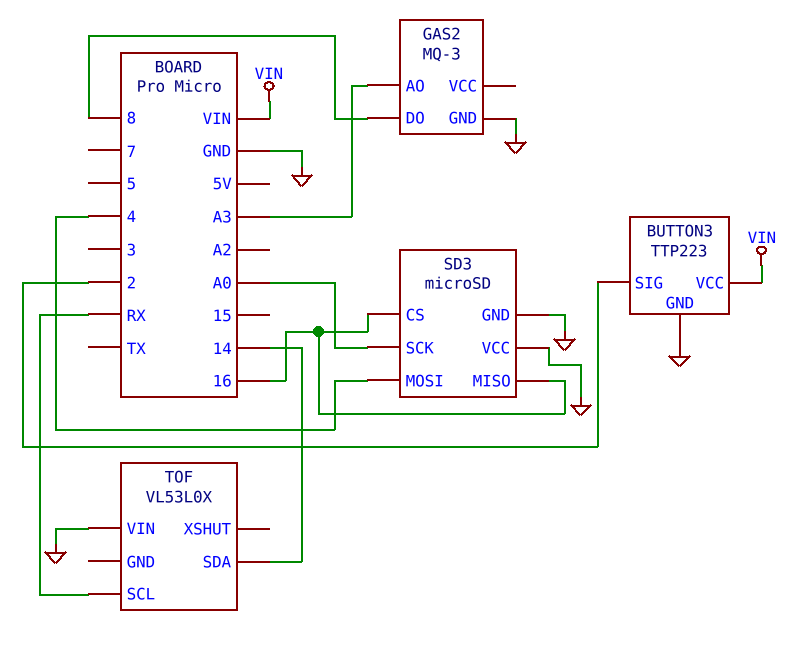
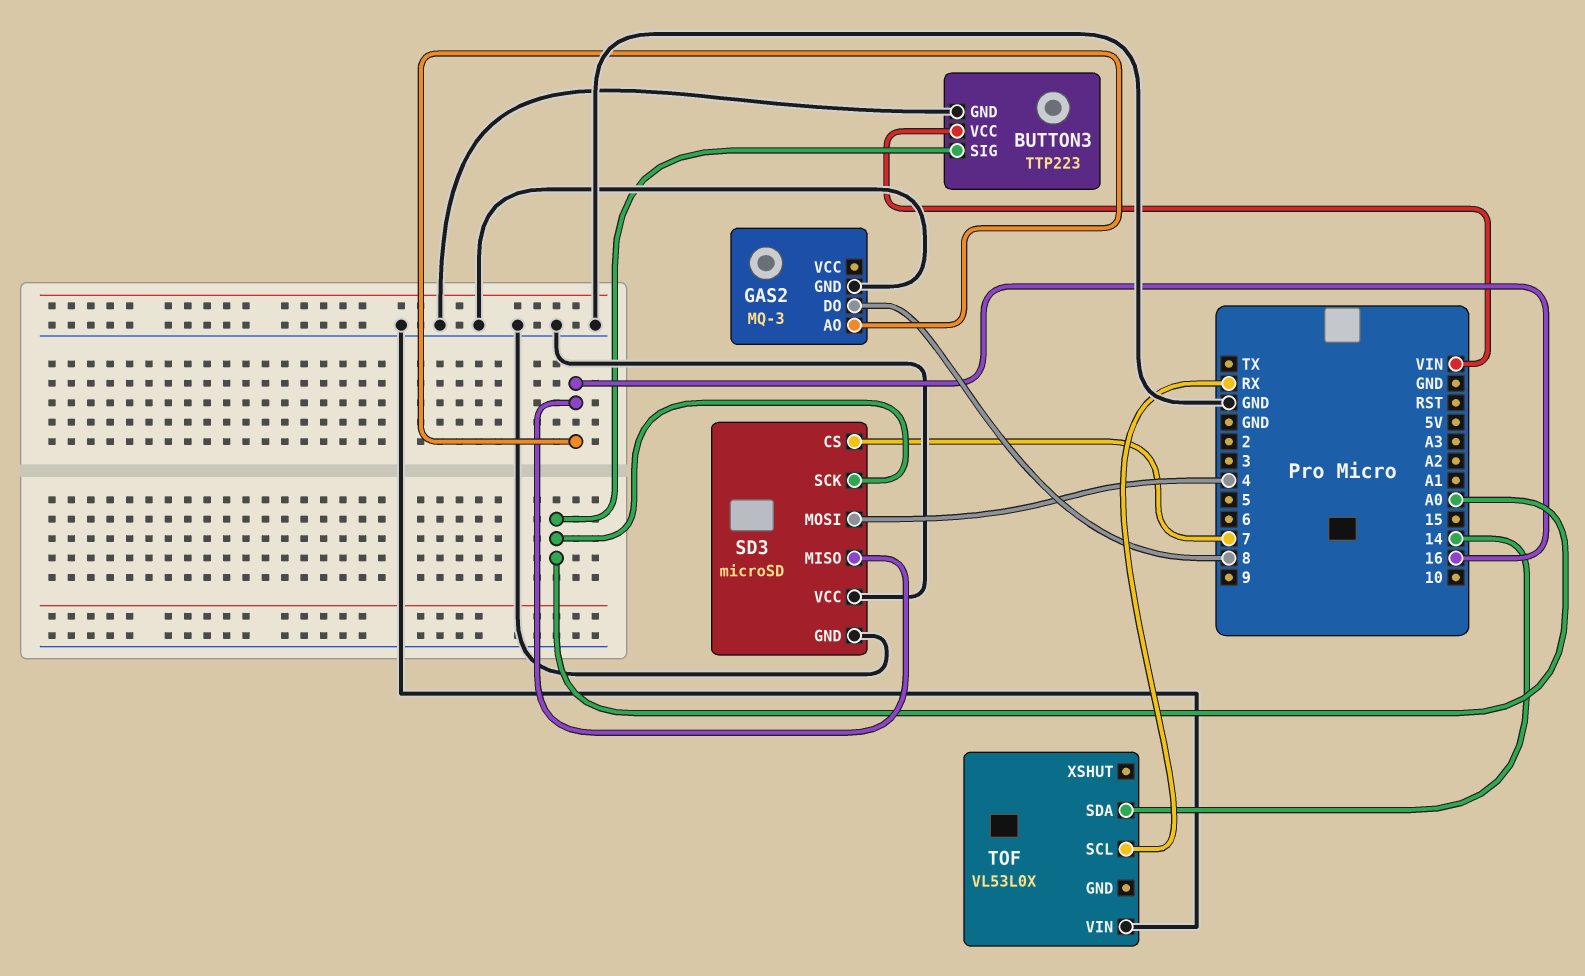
BUTTON3 pin SIG: 2 -> A0
GAS2 pin AO: A3 -> 16
SD3 pin CS: 16 -> 7

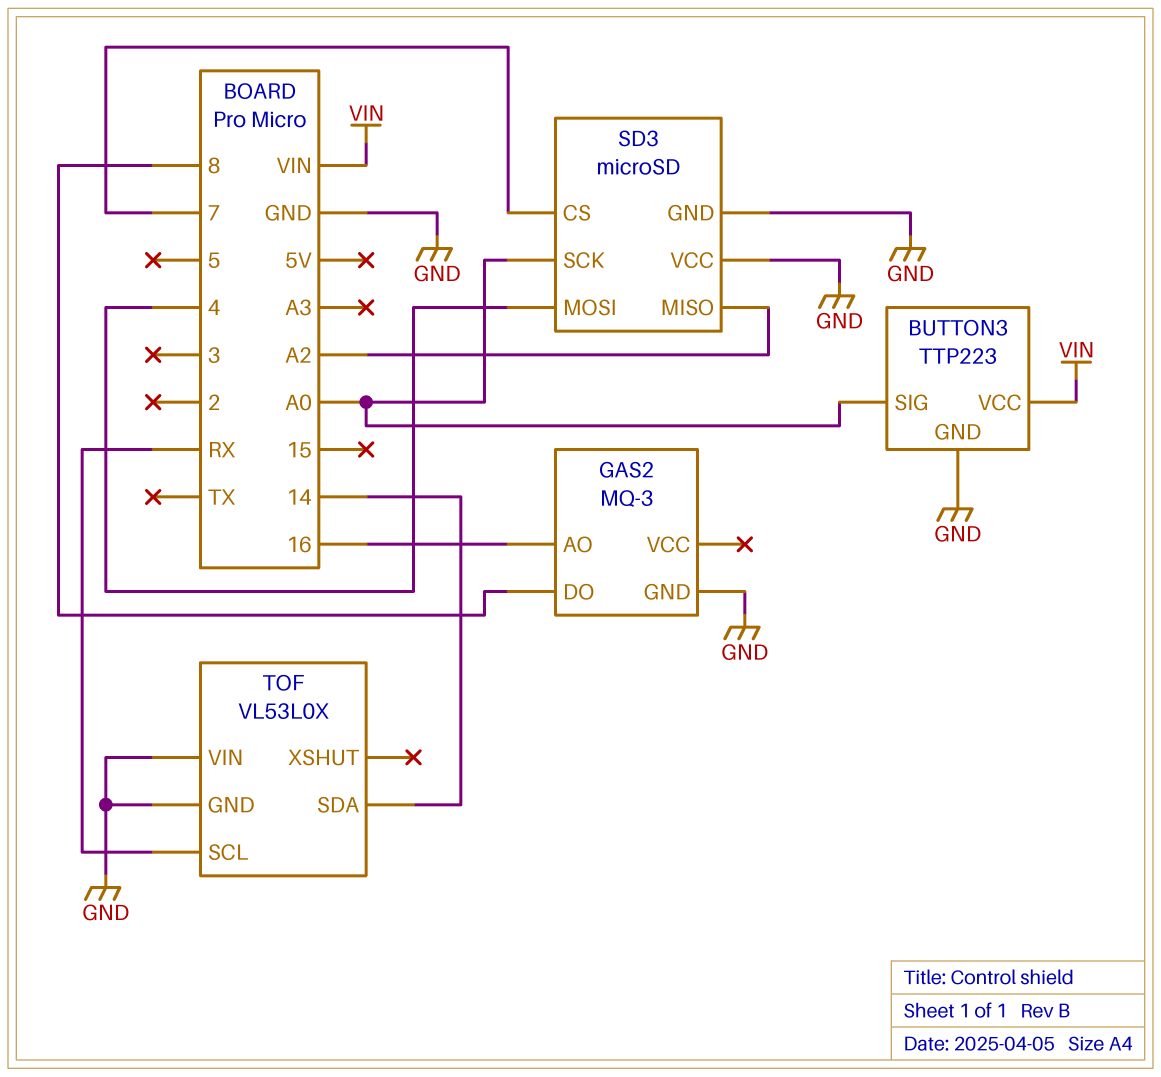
SD3 pin MISO: 16 -> A2
TOF pin GND: none -> GND

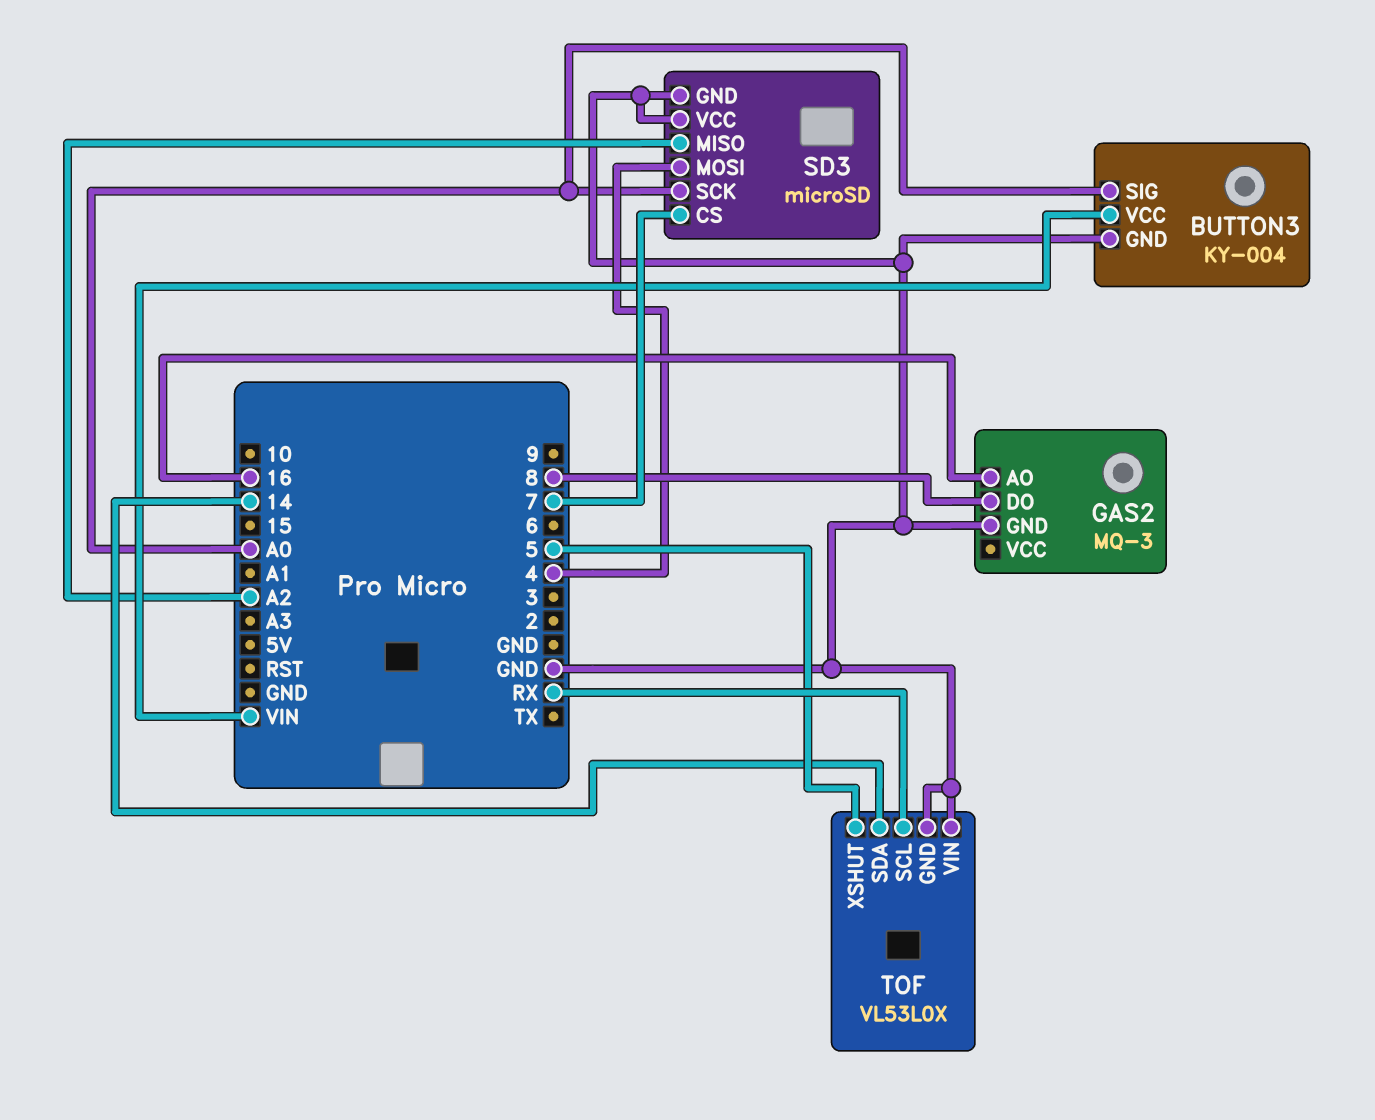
BUTTON3: TTP223 -> KY-004
TOF pin XSHUT: none -> 5

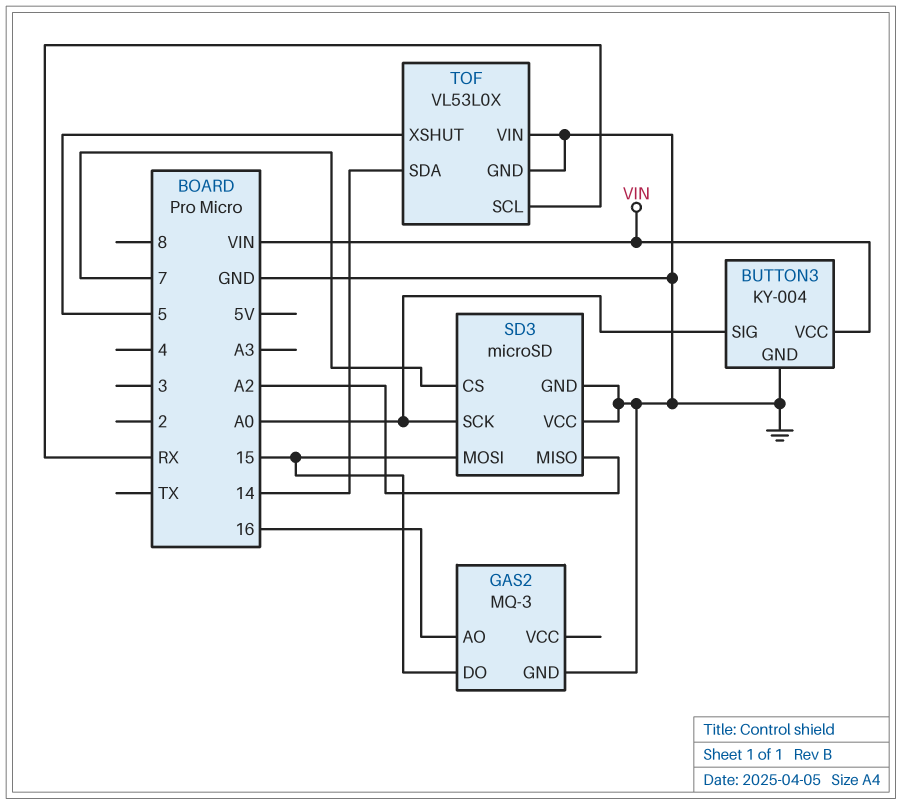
GAS2 pin DO: 8 -> 15
SD3 pin MOSI: 4 -> 15

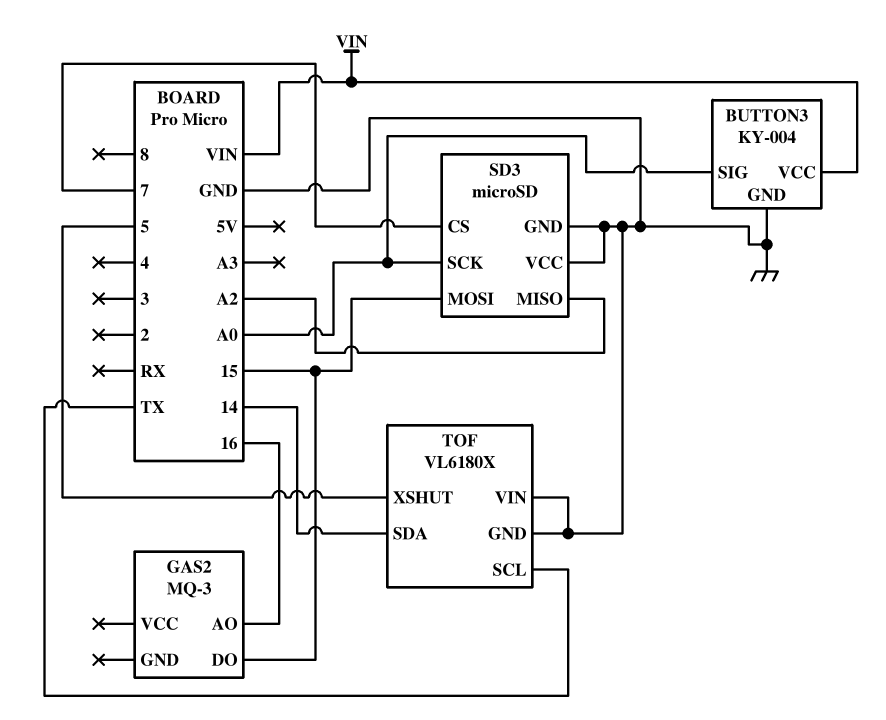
GAS2 pin GND: GND -> none
TOF: VL53L0X -> VL6180X
TOF pin SCL: RX -> TX

